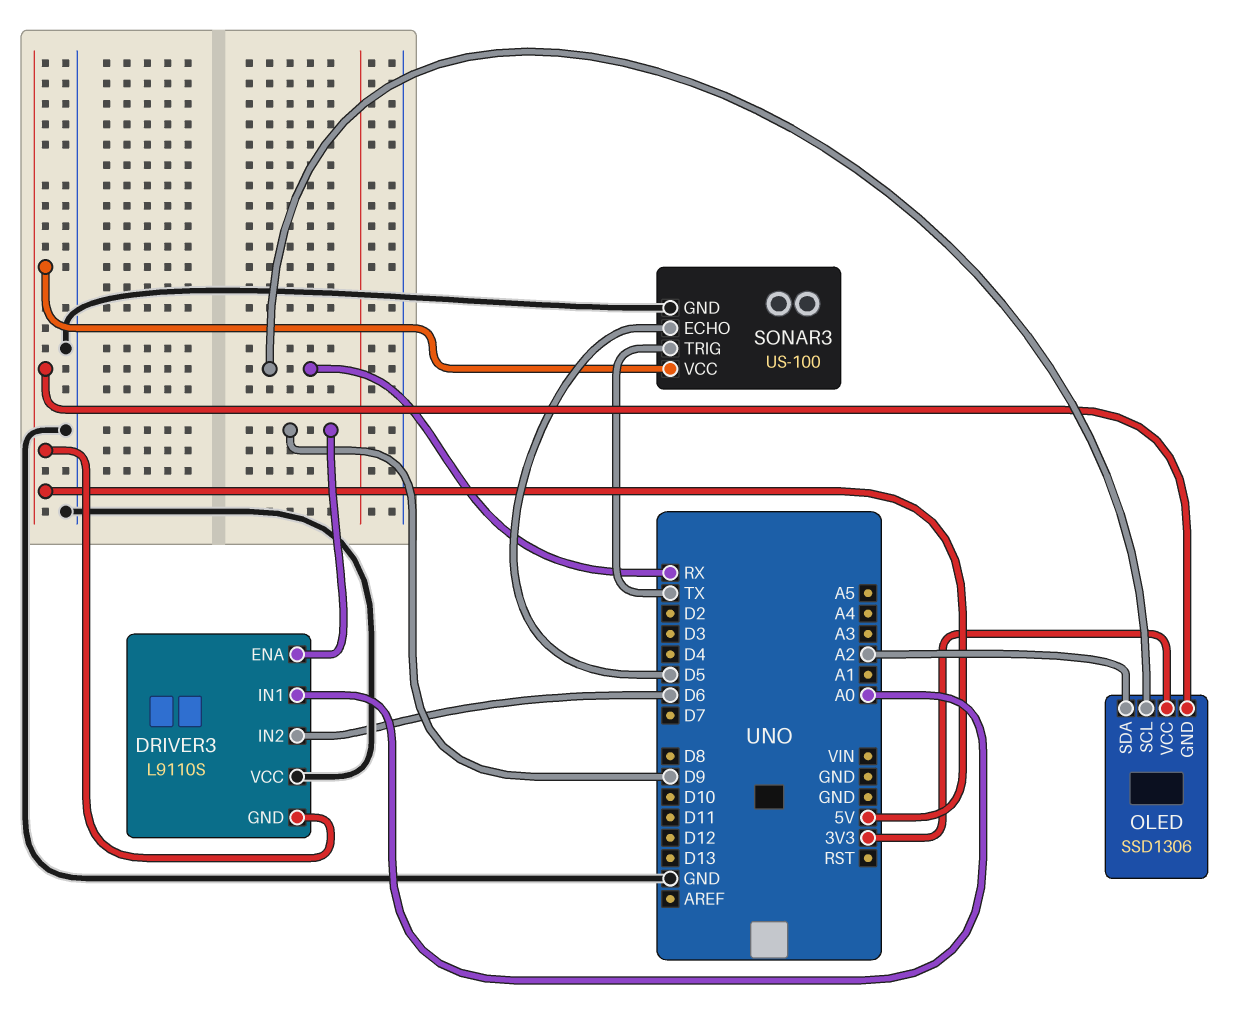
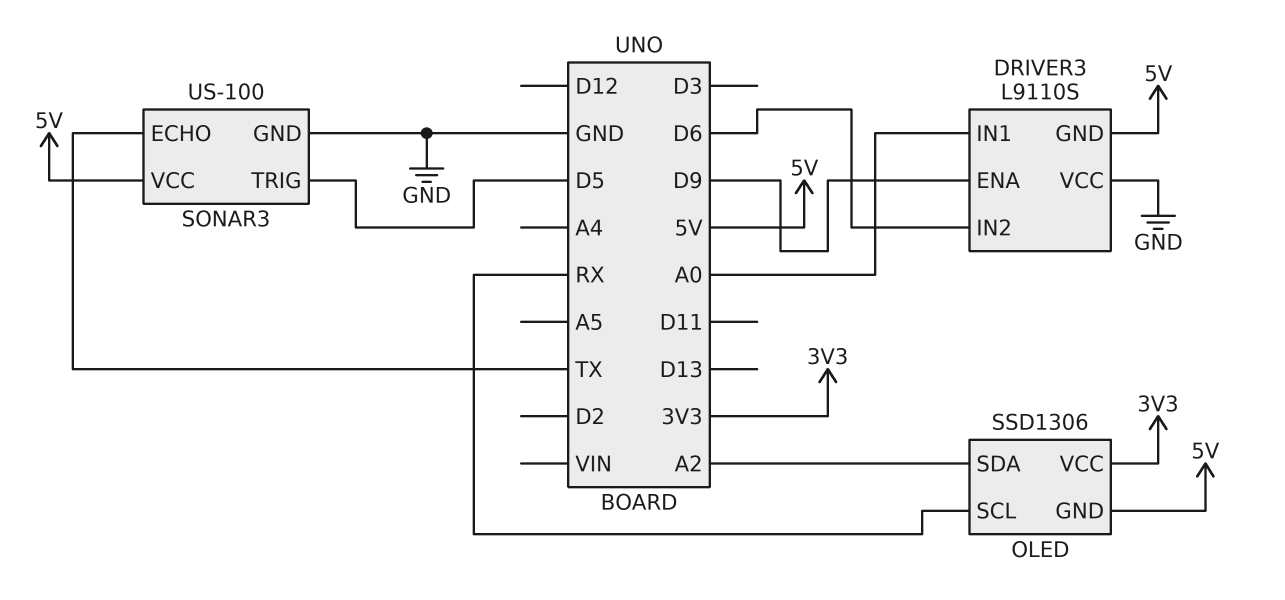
SONAR3 pin ECHO: D5 -> TX
SONAR3 pin TRIG: TX -> D5

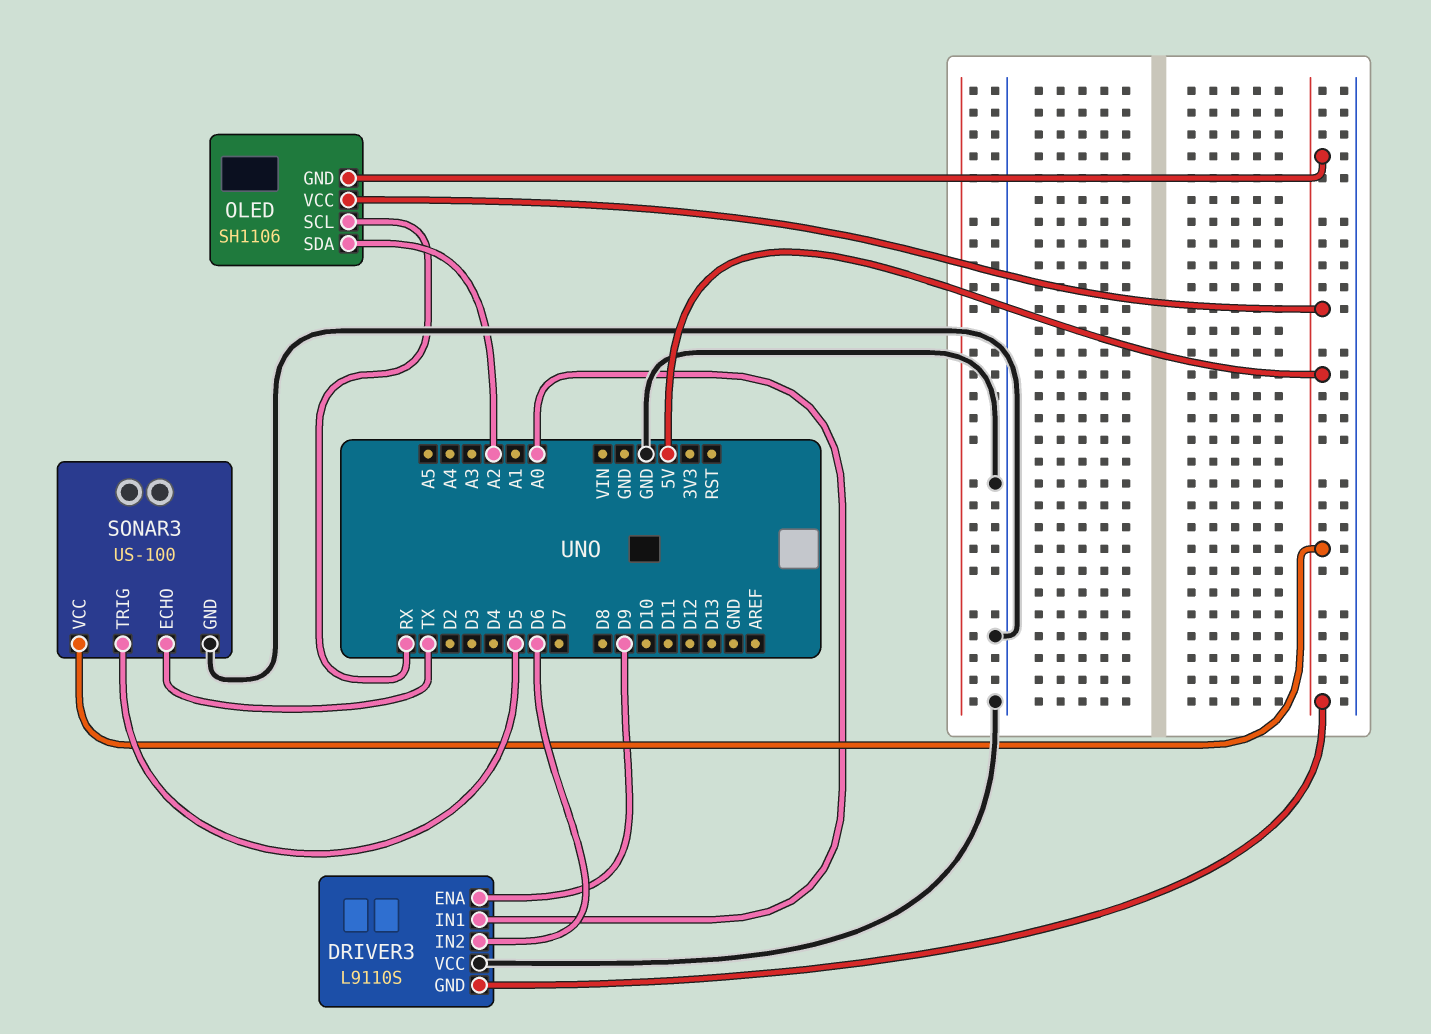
OLED: SSD1306 -> SH1106
OLED pin VCC: 3V3 -> 5V

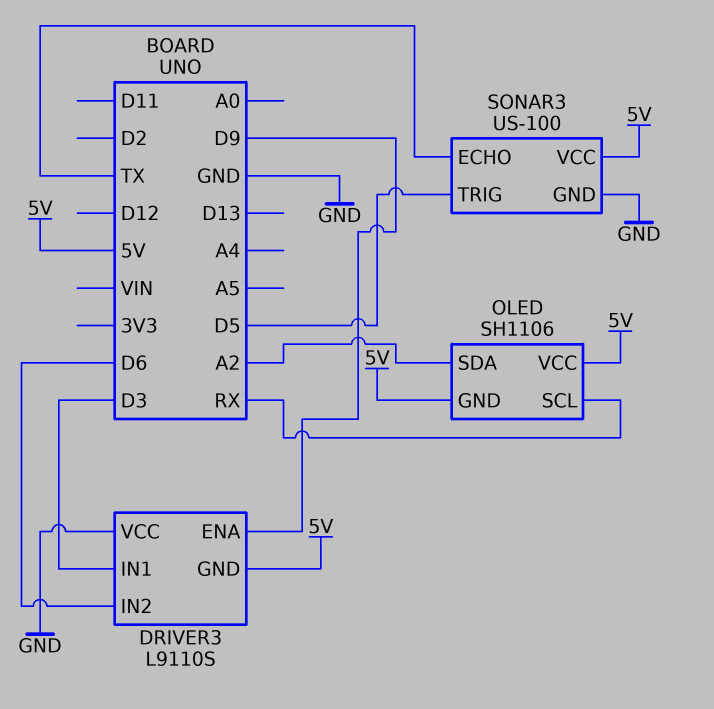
DRIVER3 pin IN1: A0 -> D3

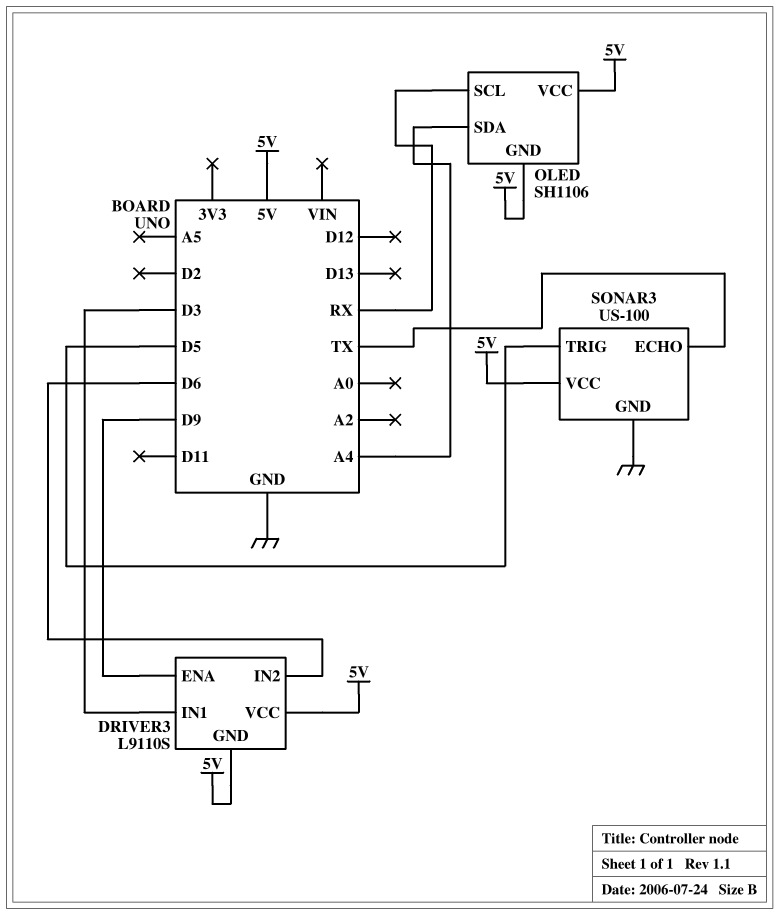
DRIVER3 pin VCC: GND -> 5V
OLED pin SDA: A2 -> A4

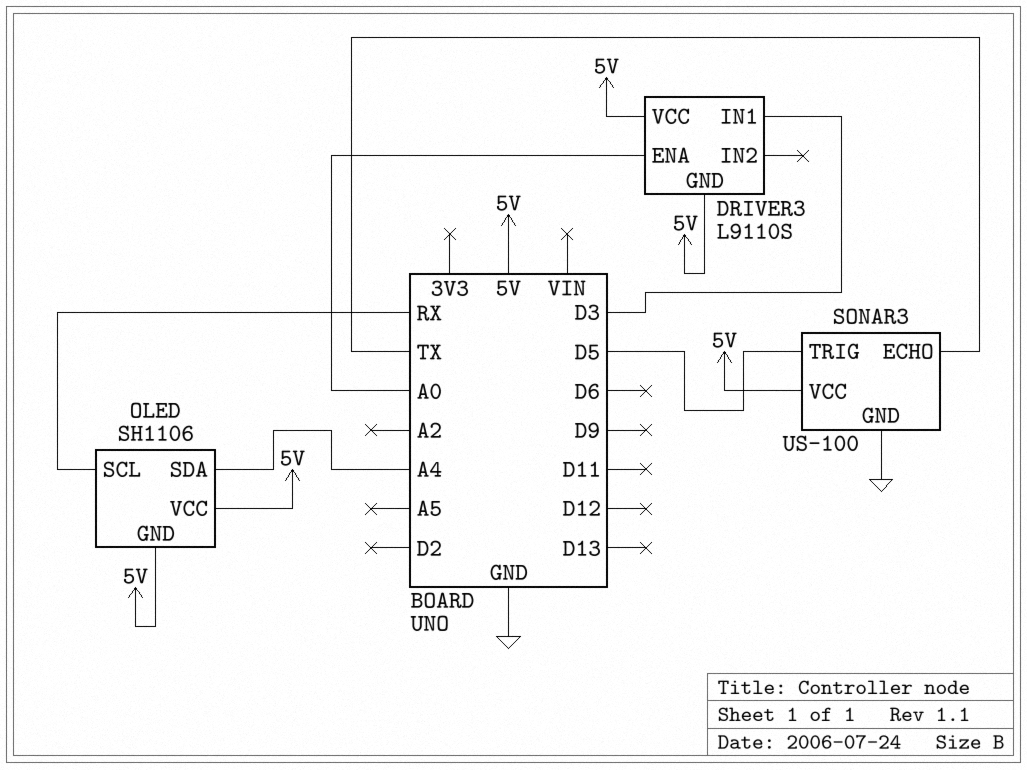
DRIVER3 pin ENA: D9 -> A0
DRIVER3 pin IN2: D6 -> none

